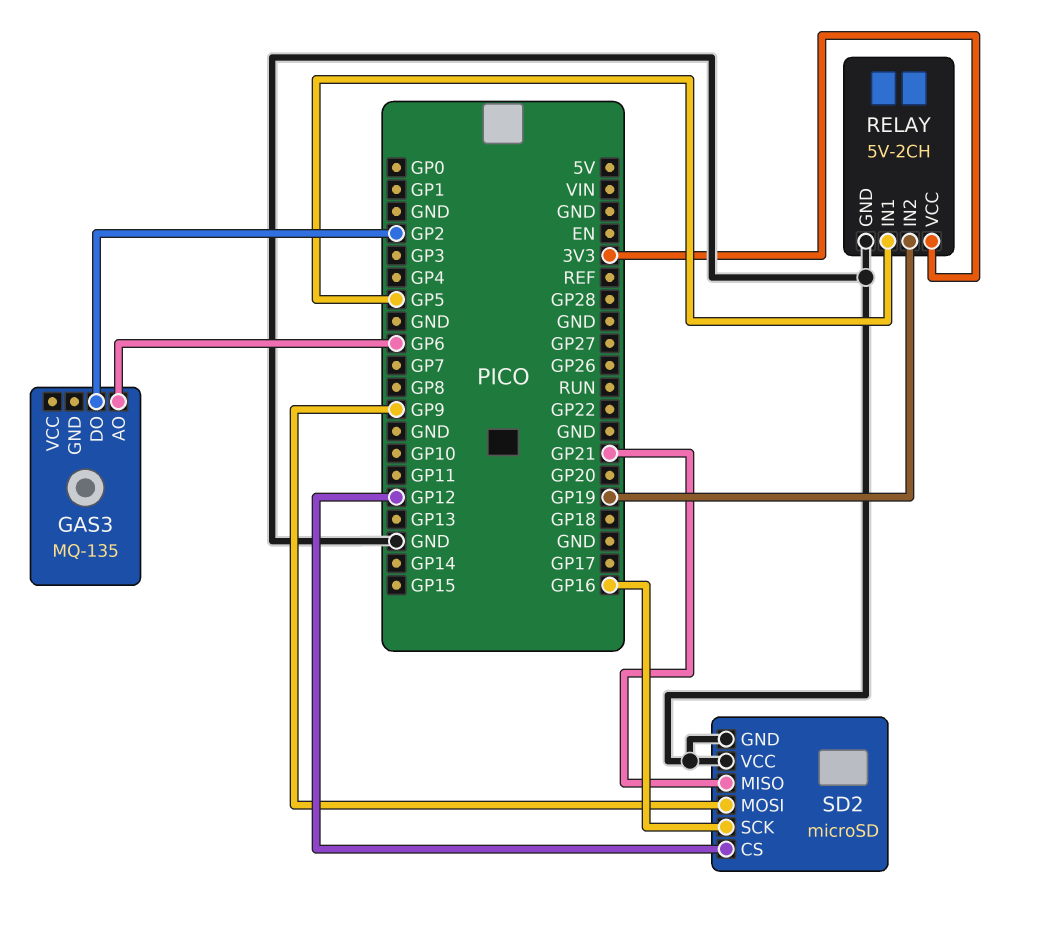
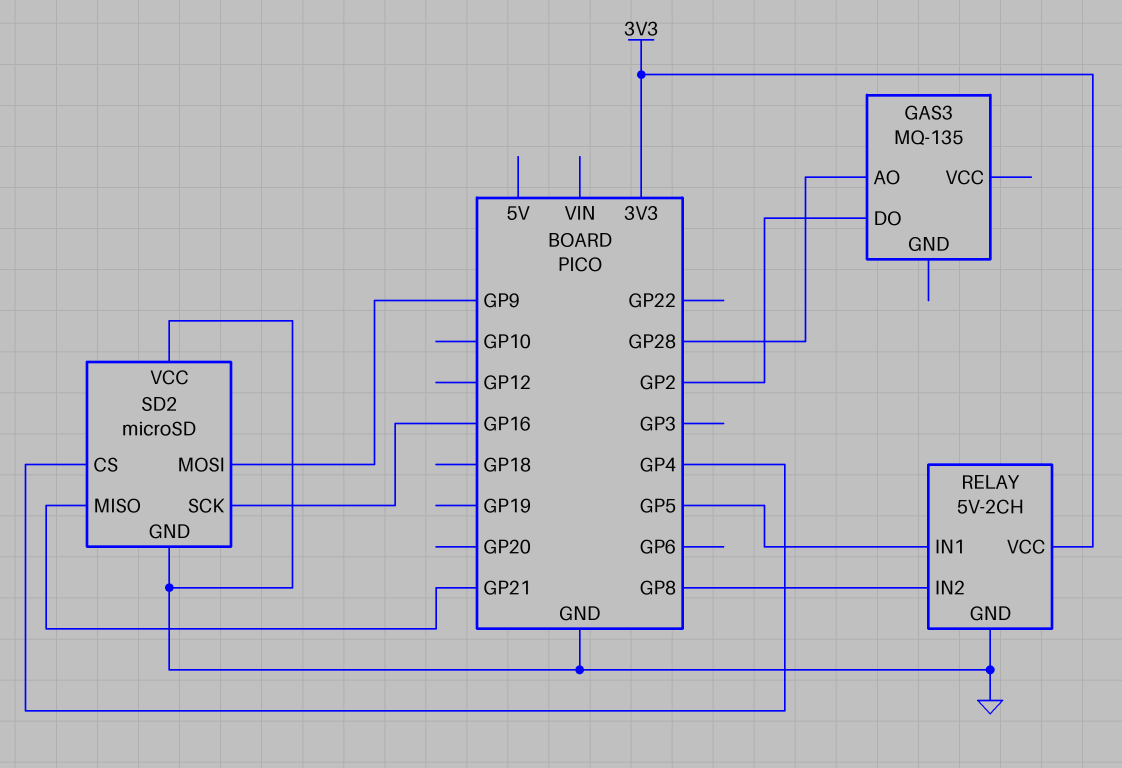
GAS3 pin AO: GP6 -> GP28
RELAY pin IN2: GP19 -> GP8
SD2 pin CS: GP12 -> GP4

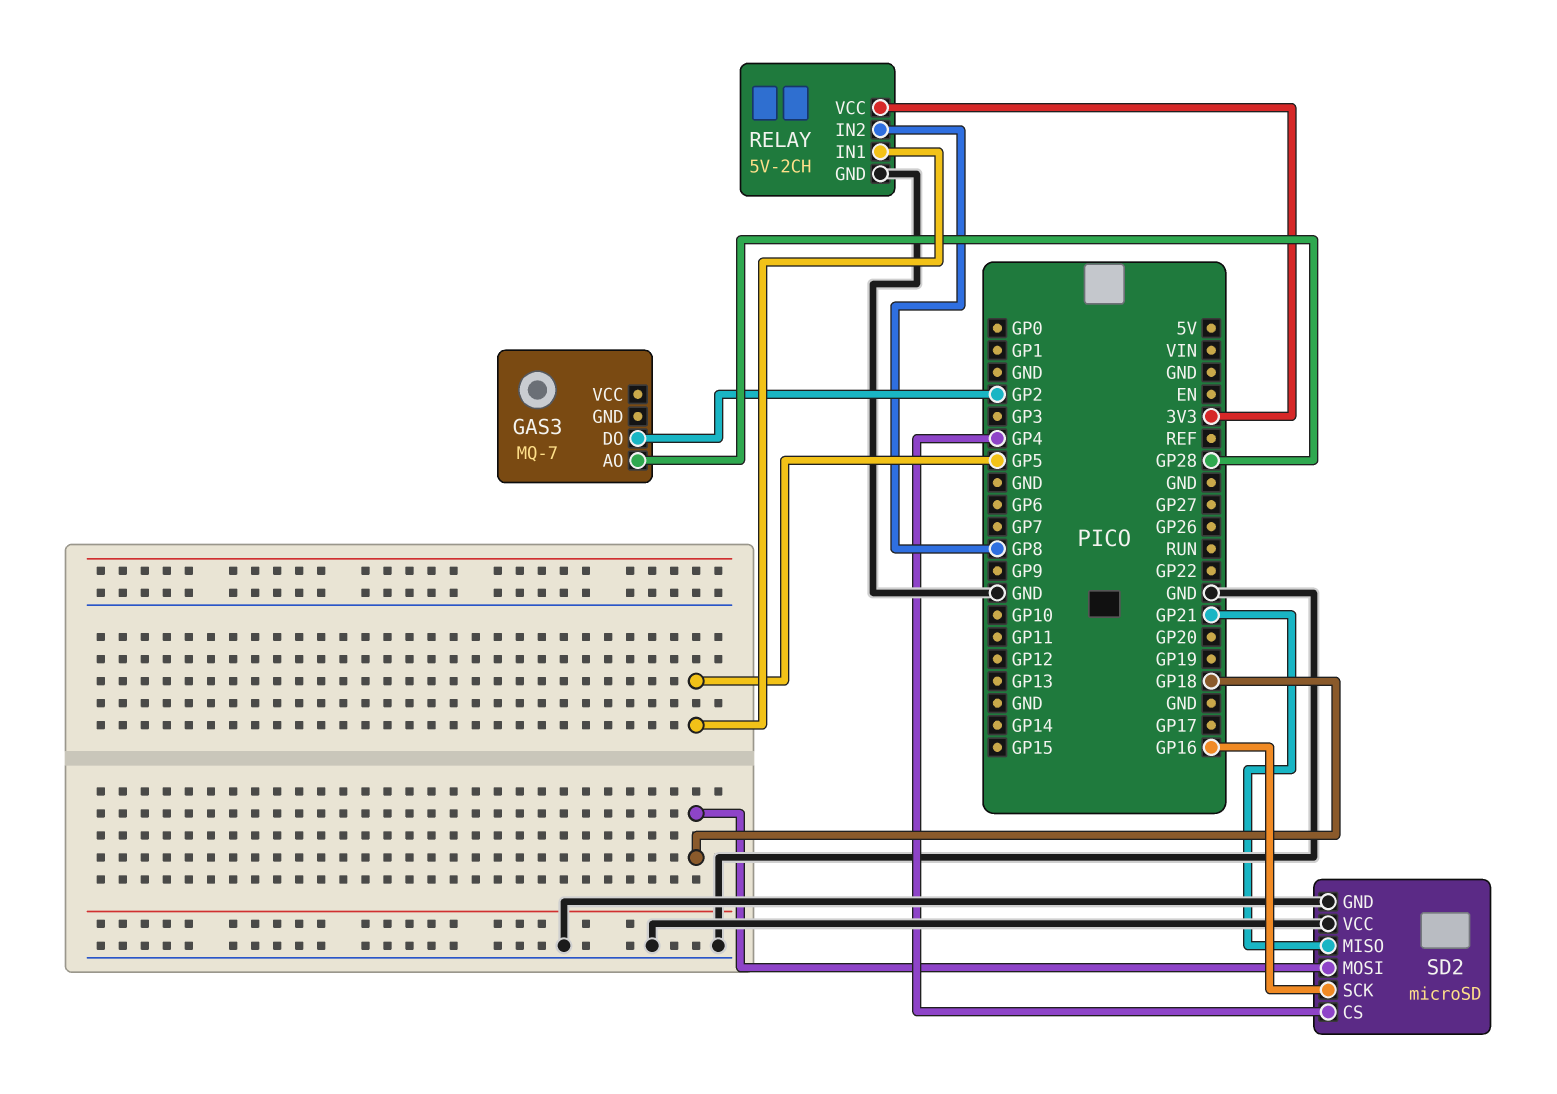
GAS3: MQ-135 -> MQ-7
SD2 pin MOSI: GP9 -> GP18

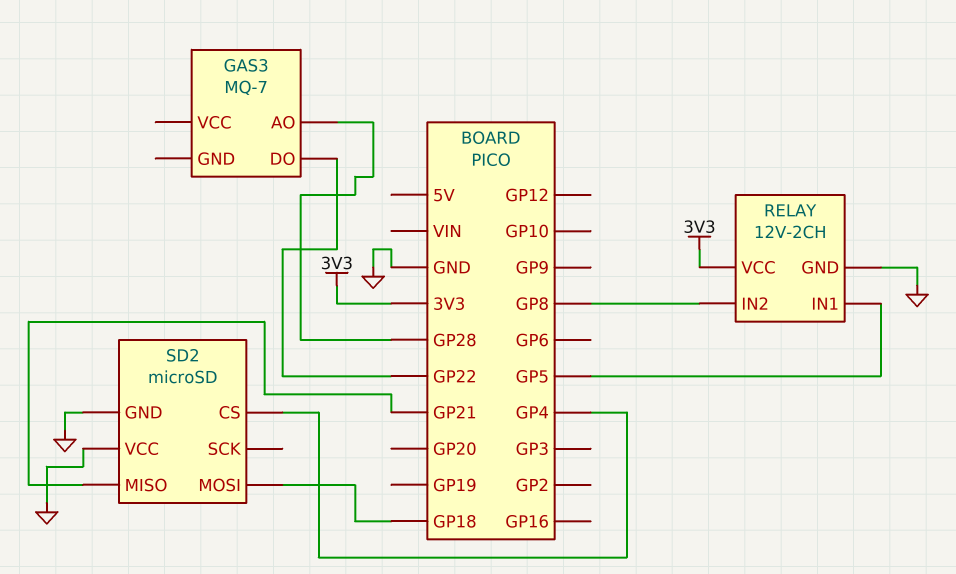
GAS3 pin DO: GP2 -> GP22
RELAY: 5V-2CH -> 12V-2CH
SD2 pin SCK: GP16 -> none

